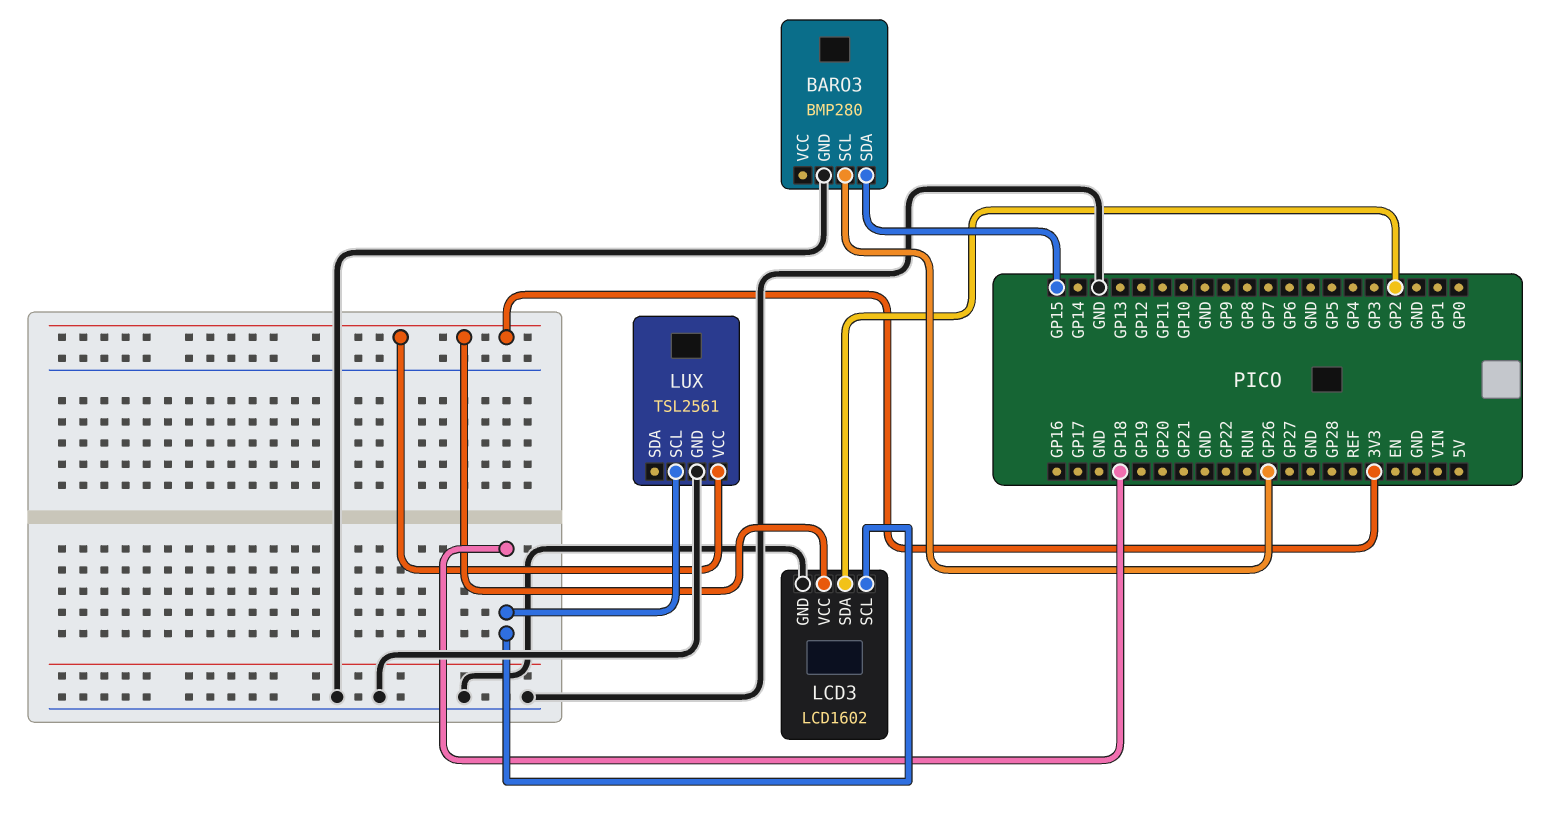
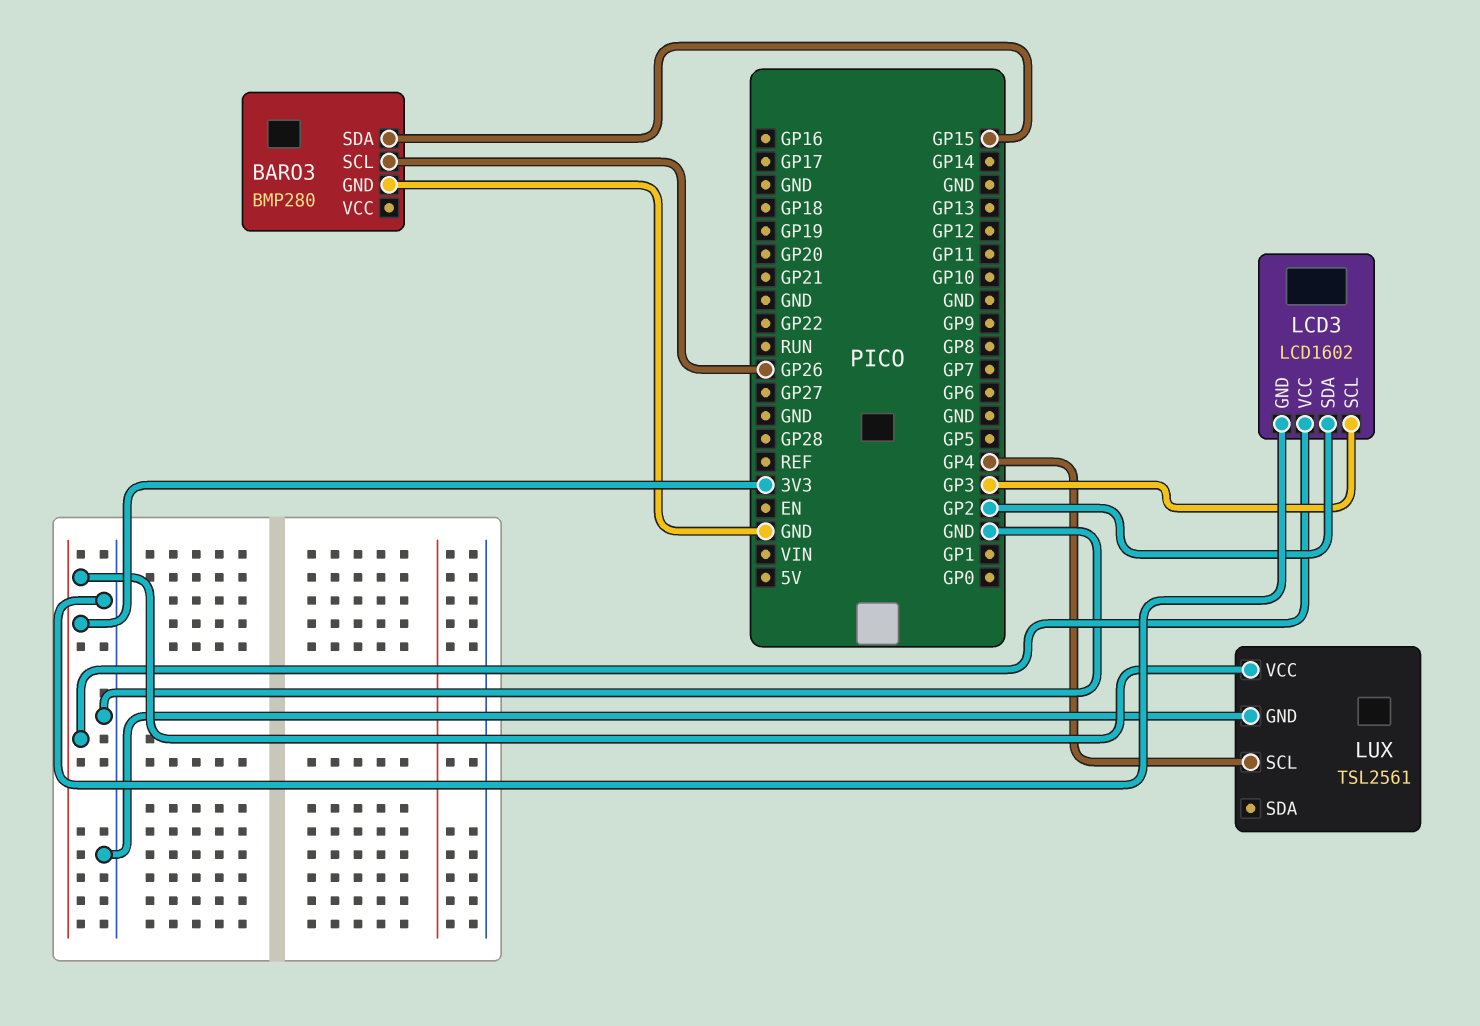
LCD3 pin SCL: GP18 -> GP3
LUX pin SCL: GP18 -> GP4

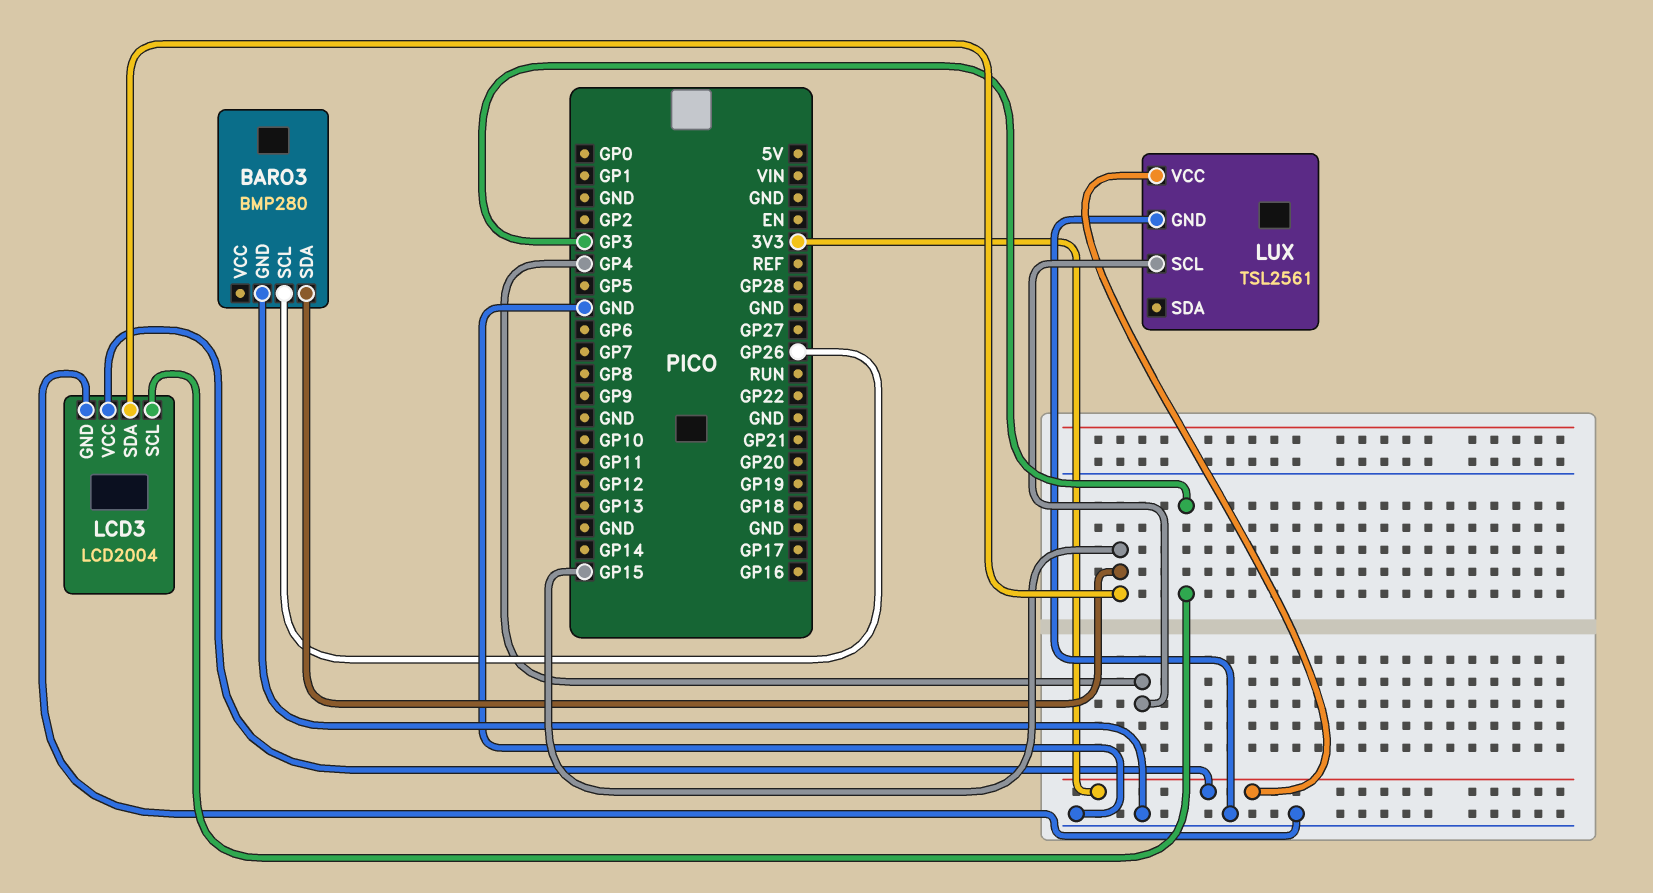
LCD3: LCD1602 -> LCD2004
LCD3 pin SDA: GP2 -> GP15

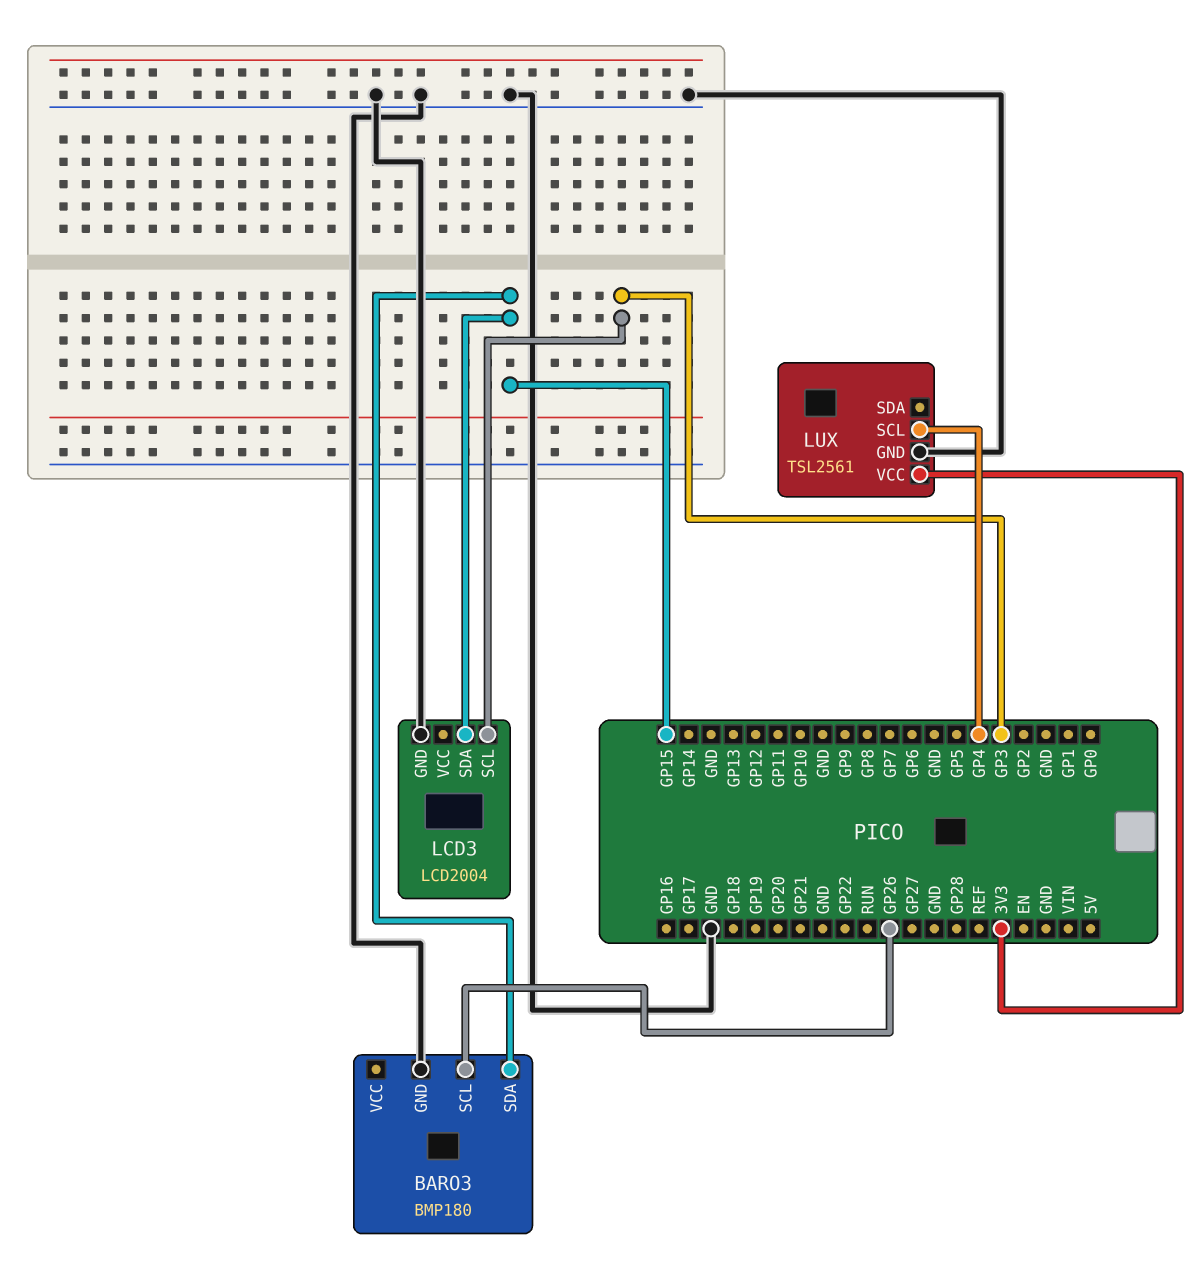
BARO3: BMP280 -> BMP180
LCD3 pin VCC: 3V3 -> none

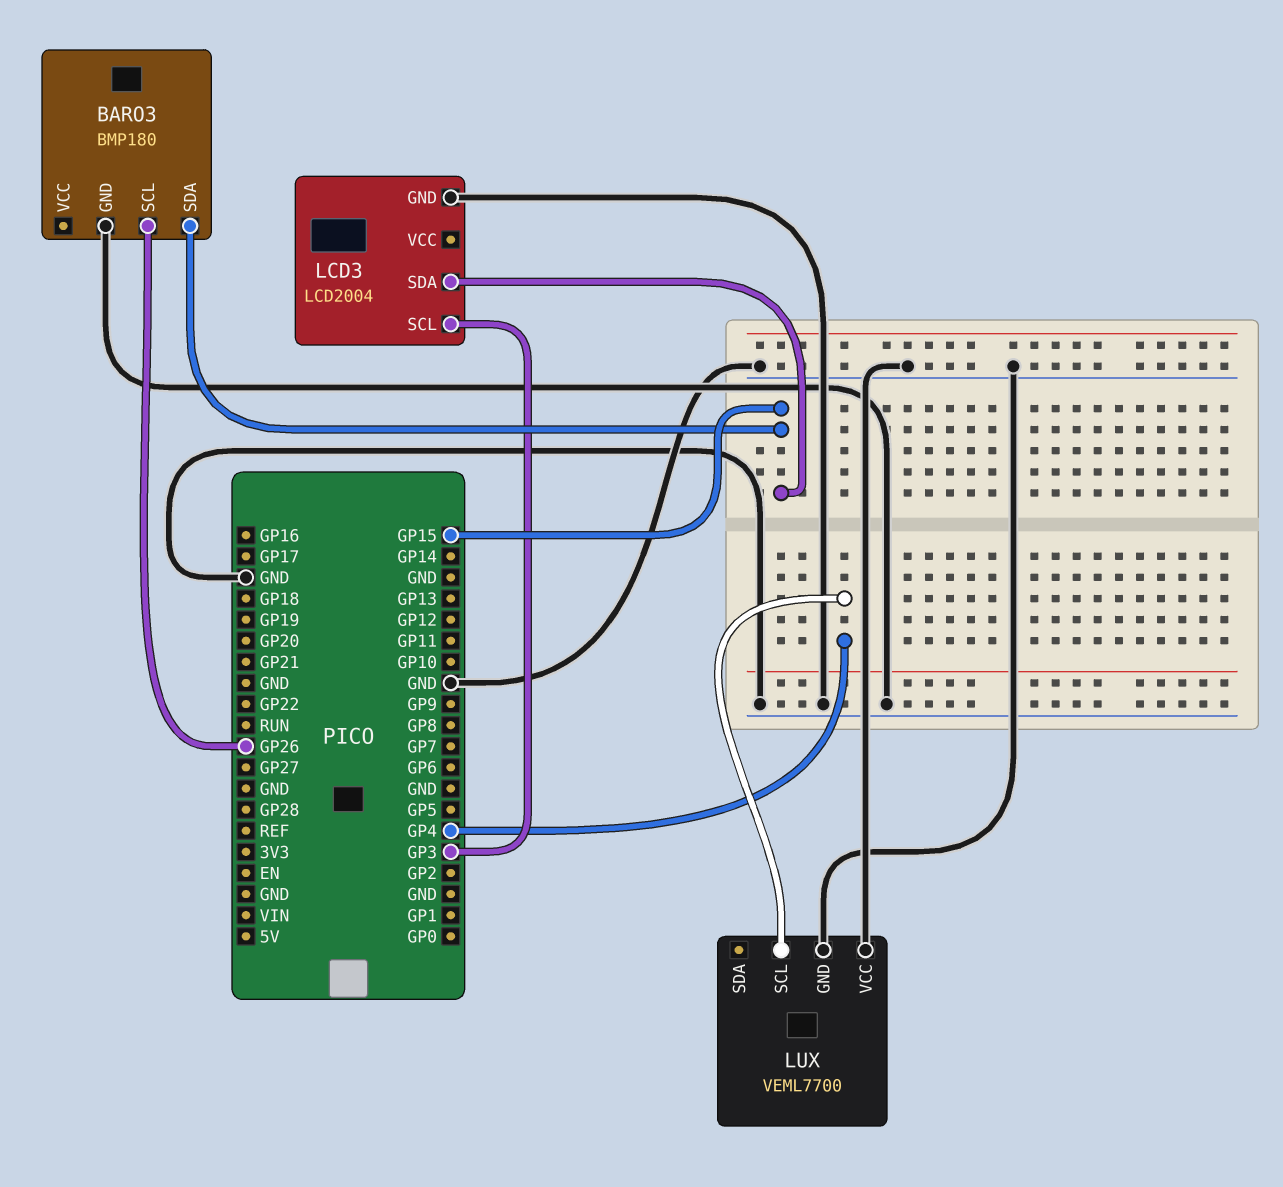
LUX: TSL2561 -> VEML7700
LUX pin VCC: 3V3 -> GND

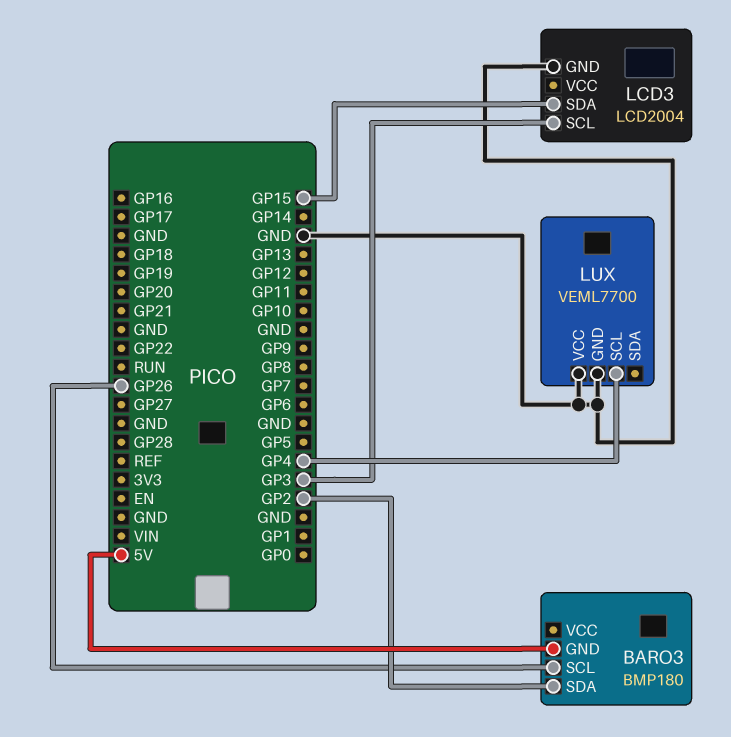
BARO3 pin GND: GND -> 5V
BARO3 pin SDA: GP15 -> GP2

